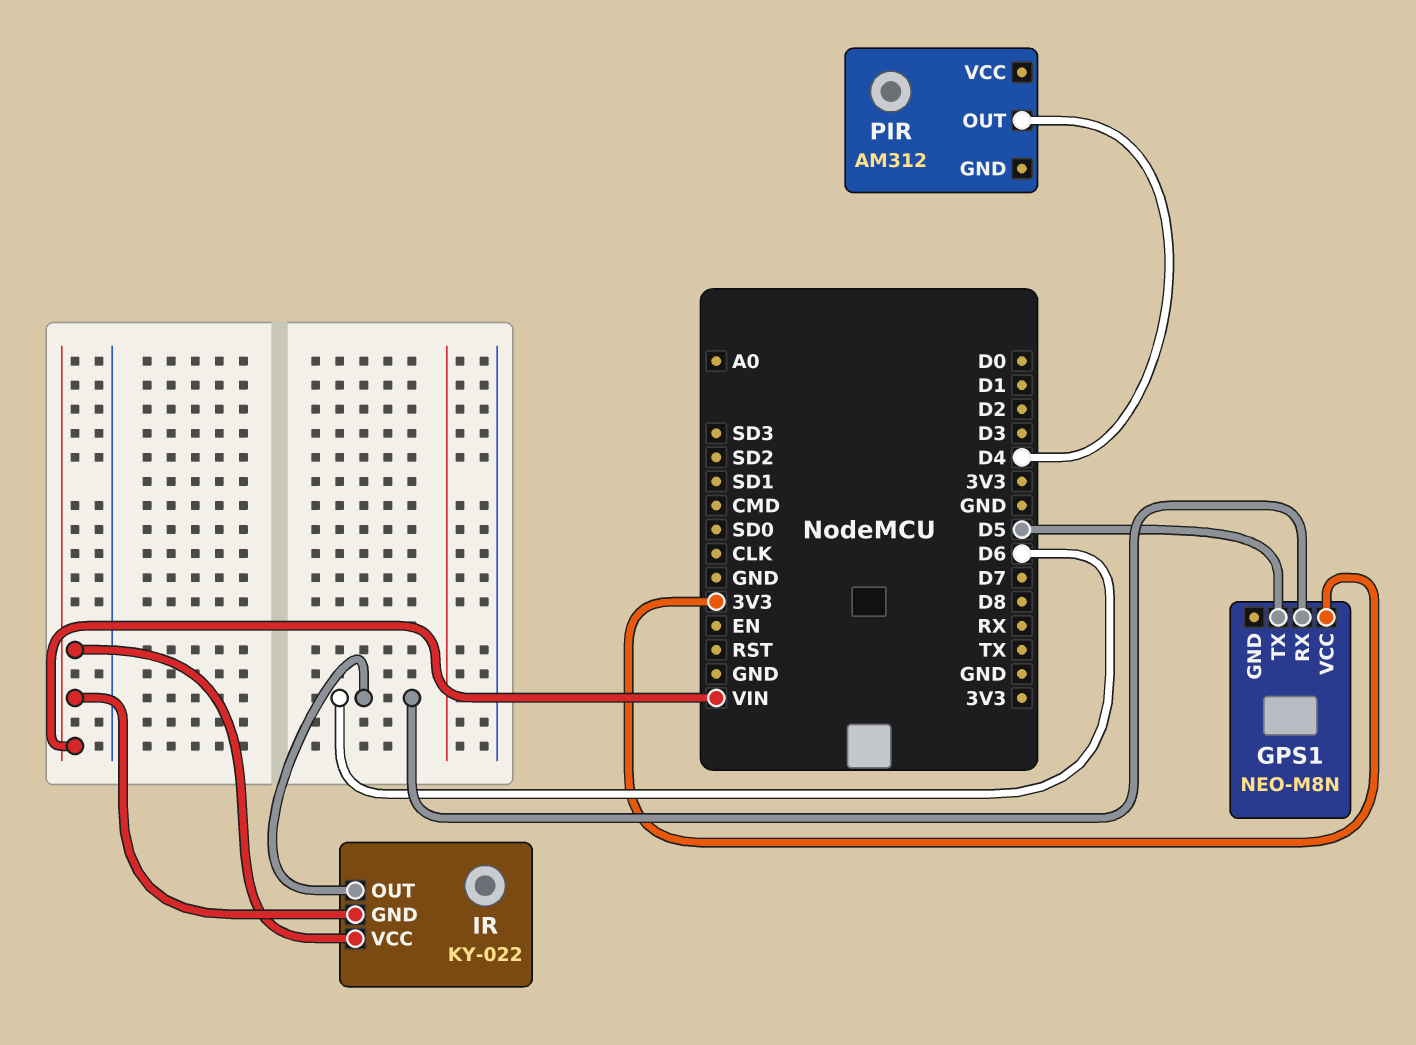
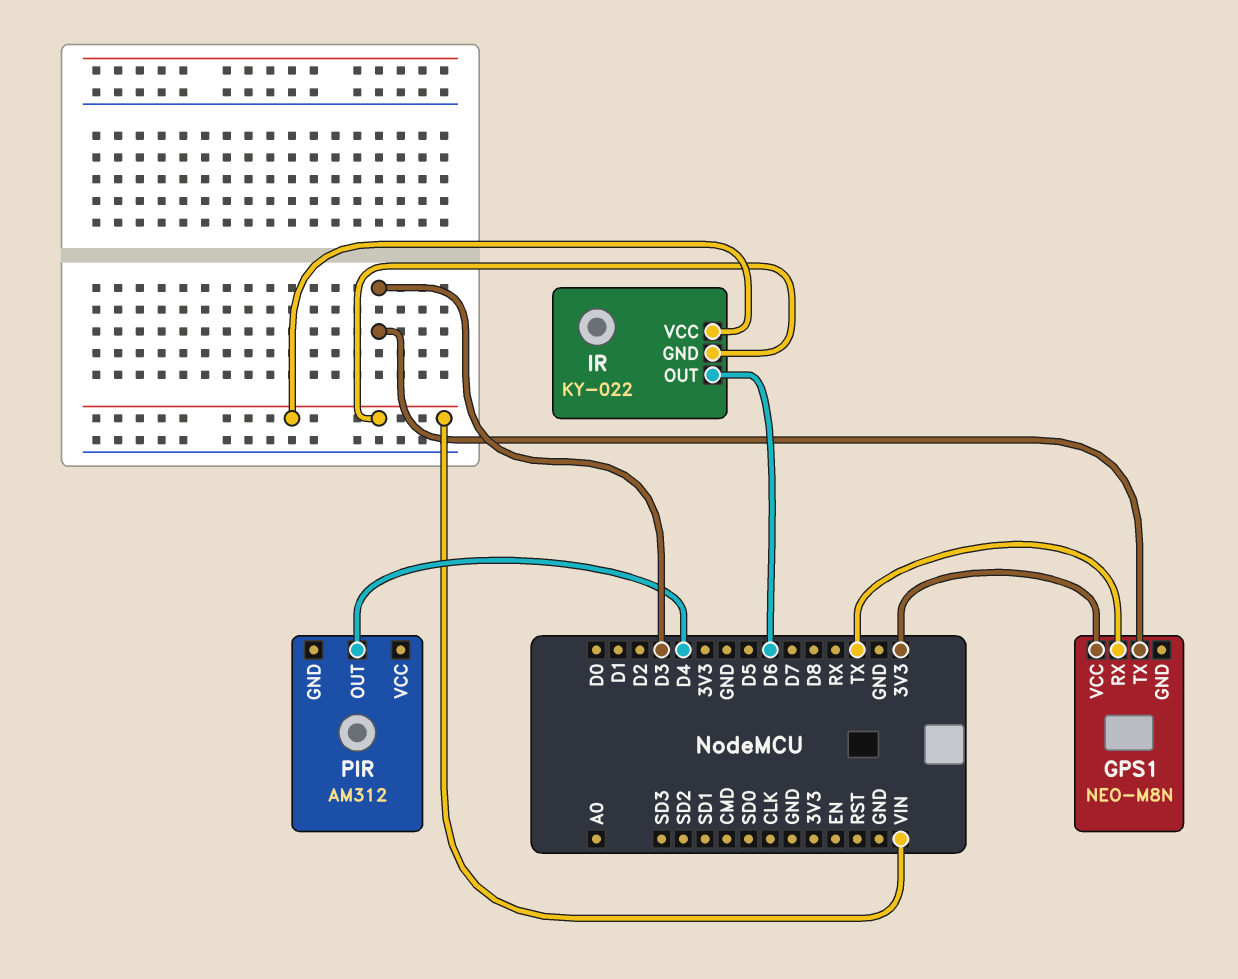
GPS1 pin RX: D6 -> TX
GPS1 pin TX: D5 -> D3

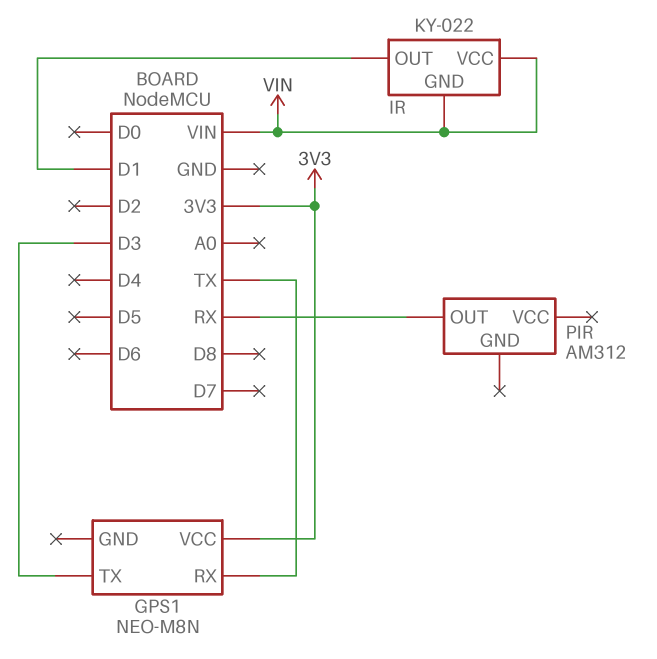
IR pin OUT: D6 -> D1
PIR pin OUT: D4 -> RX

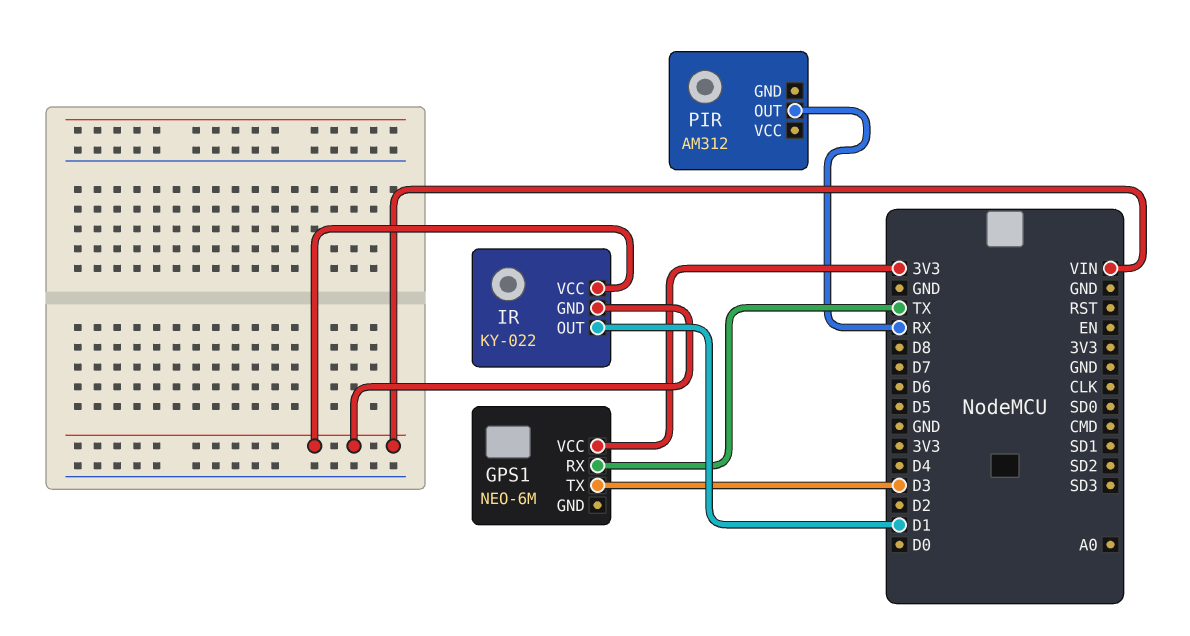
GPS1: NEO-M8N -> NEO-6M

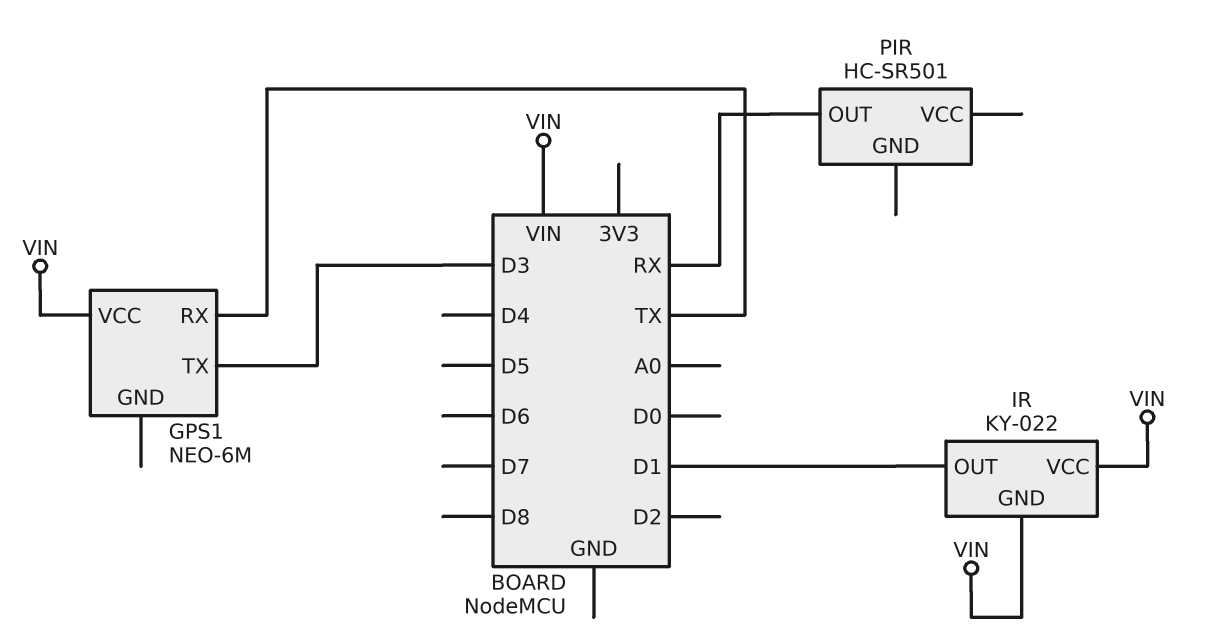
GPS1 pin VCC: 3V3 -> VIN
PIR: AM312 -> HC-SR501

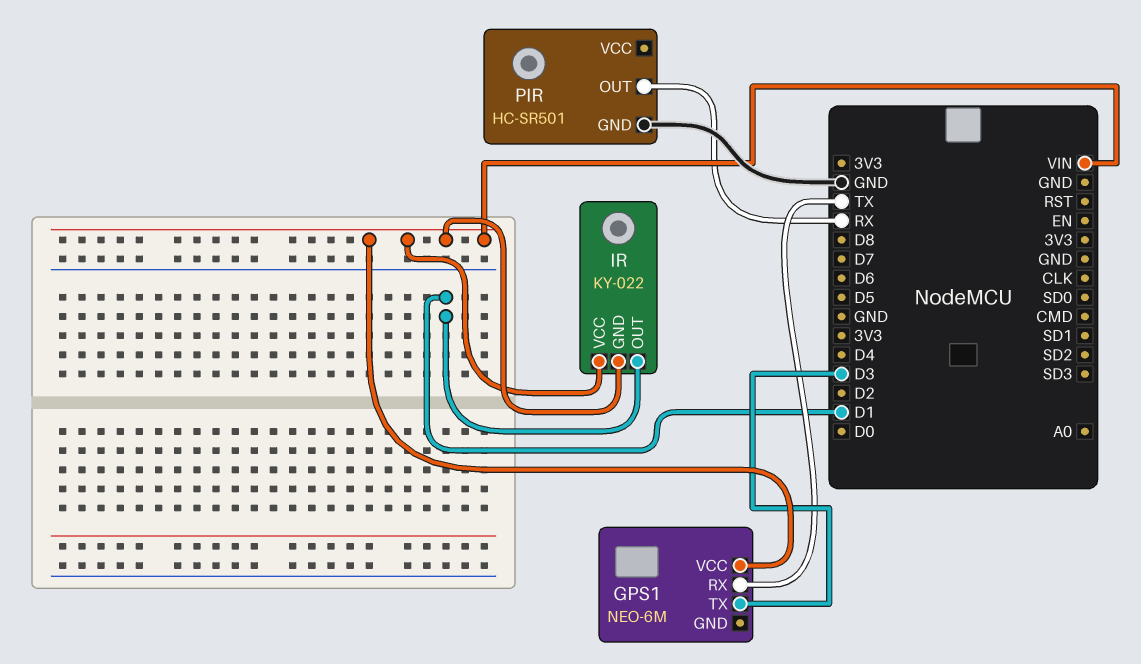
PIR pin GND: none -> GND

